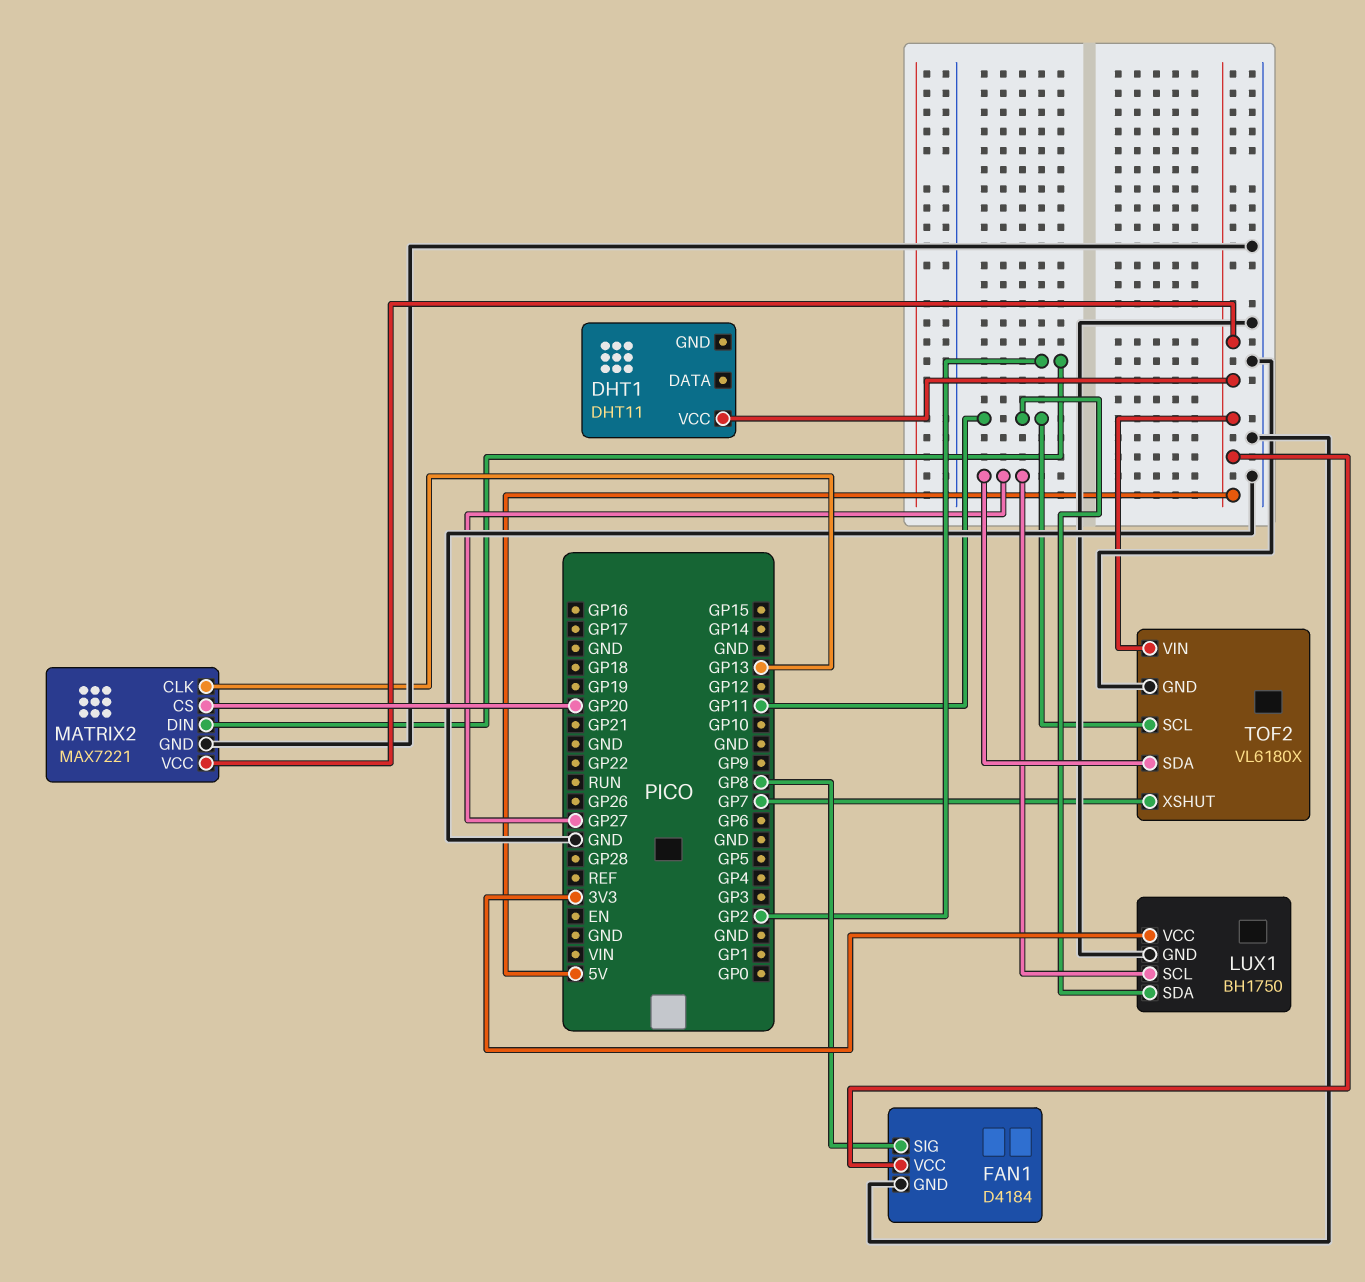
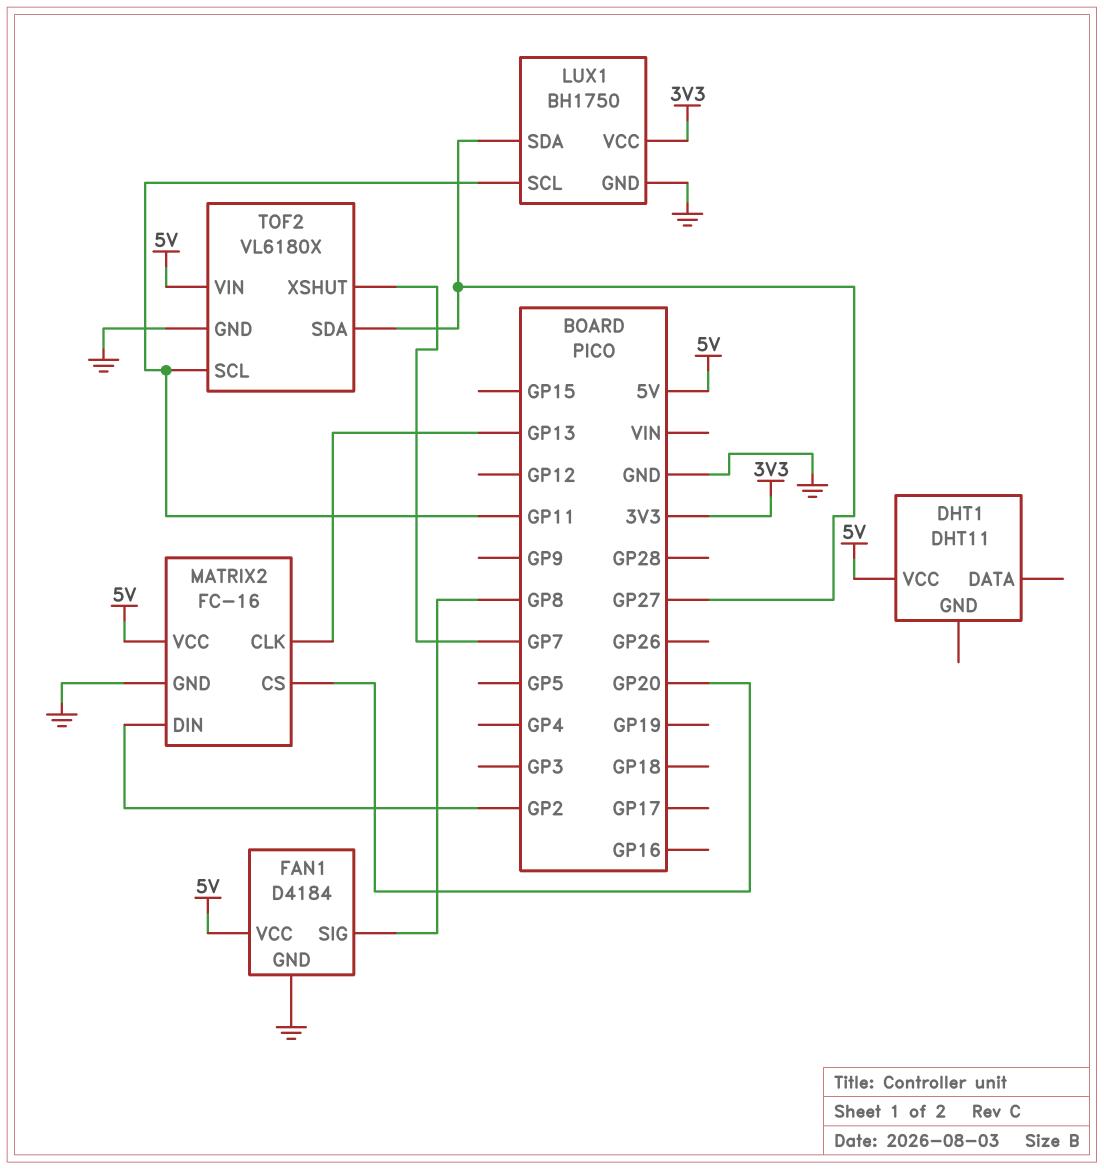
LUX1 pin SCL: GP27 -> GP11
LUX1 pin SDA: GP11 -> GP27
MATRIX2: MAX7221 -> FC-16

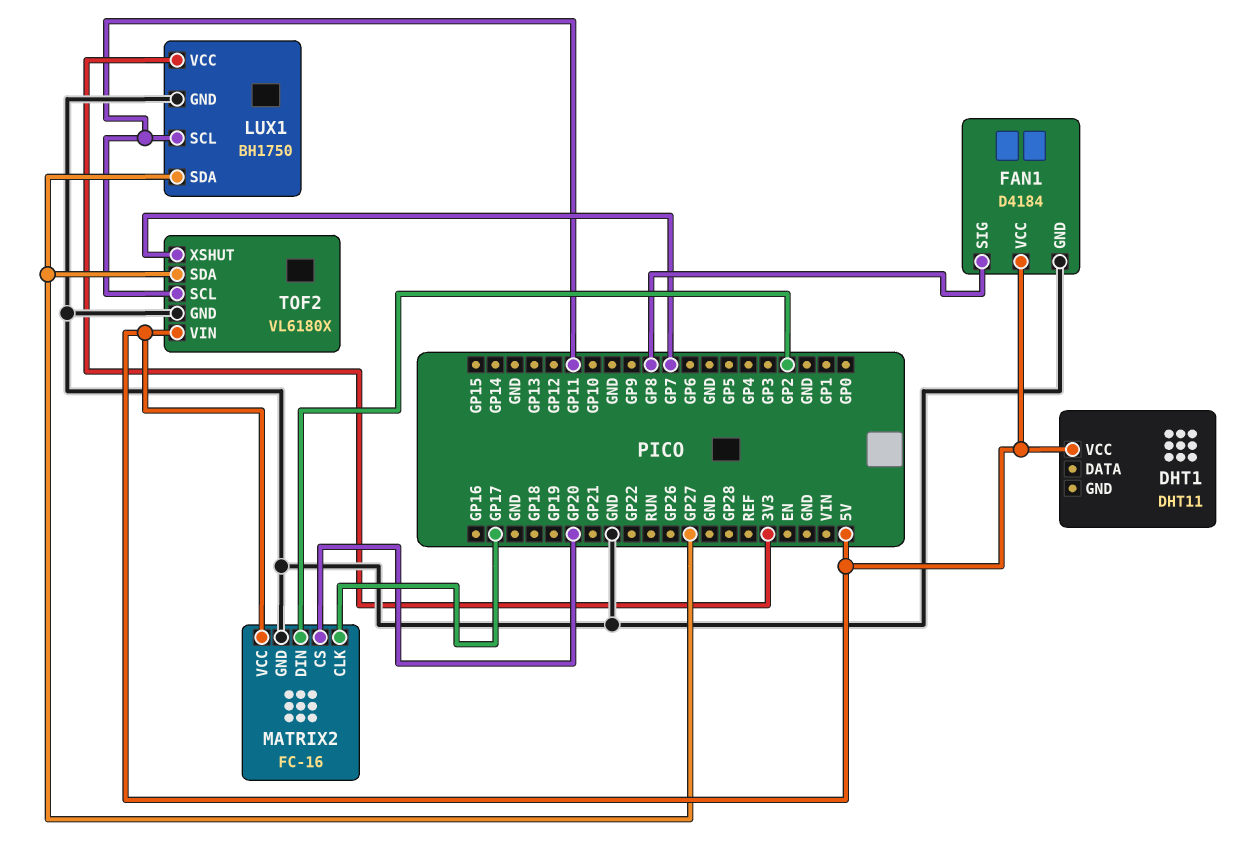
MATRIX2 pin CLK: GP13 -> GP17

